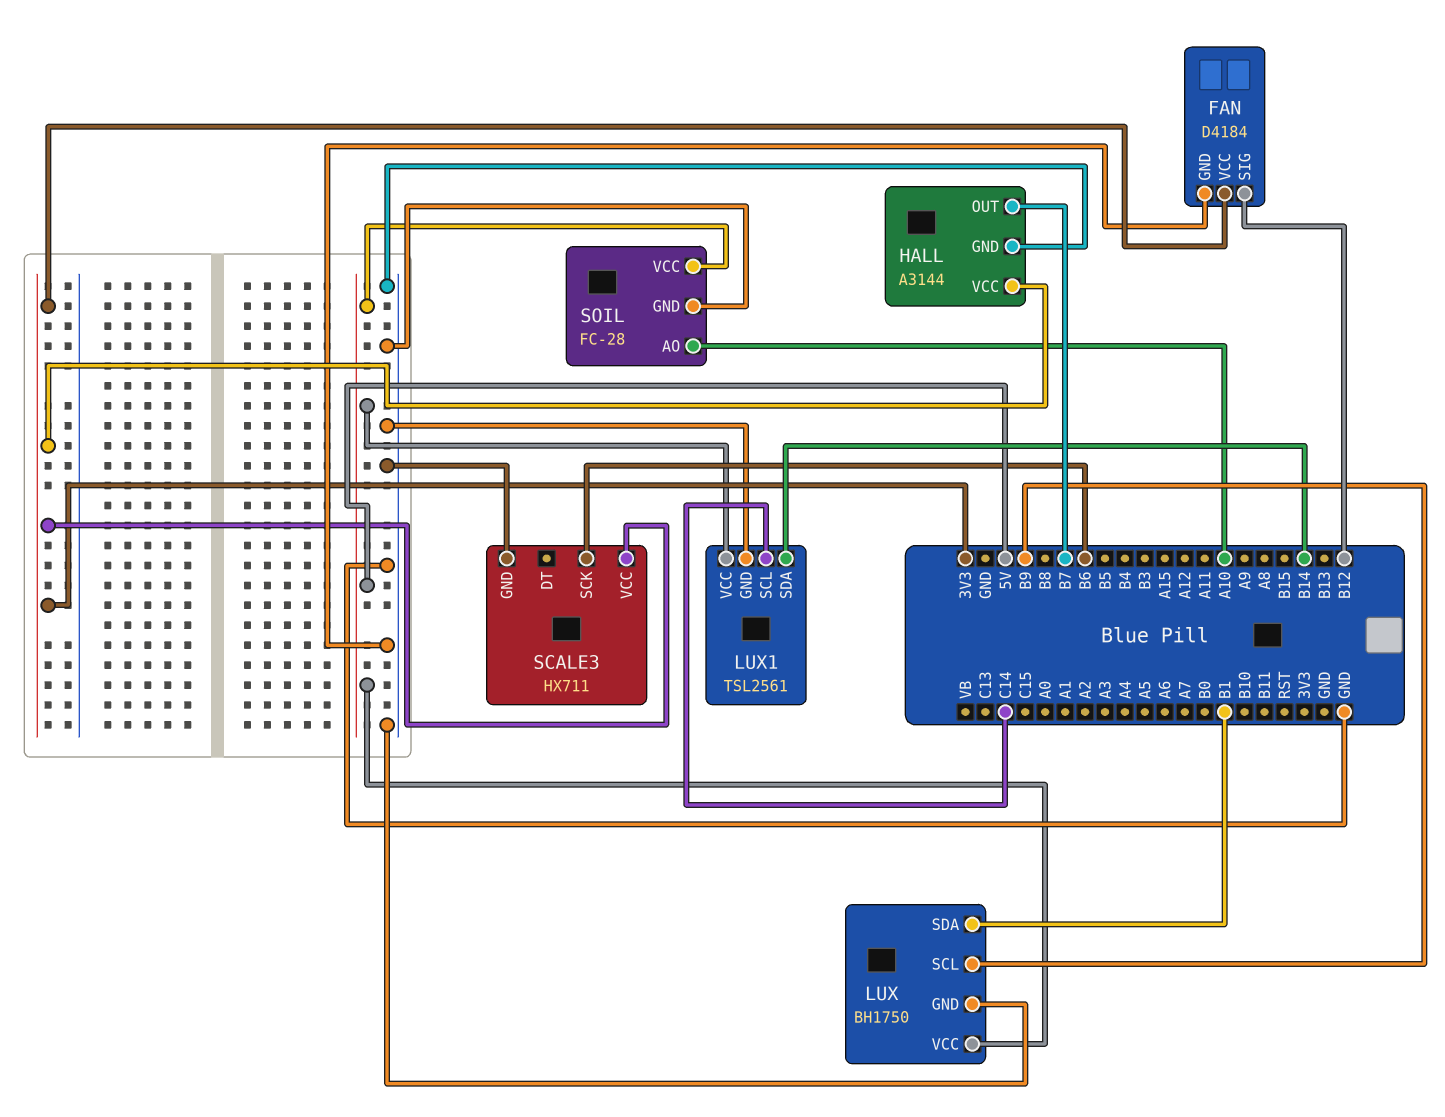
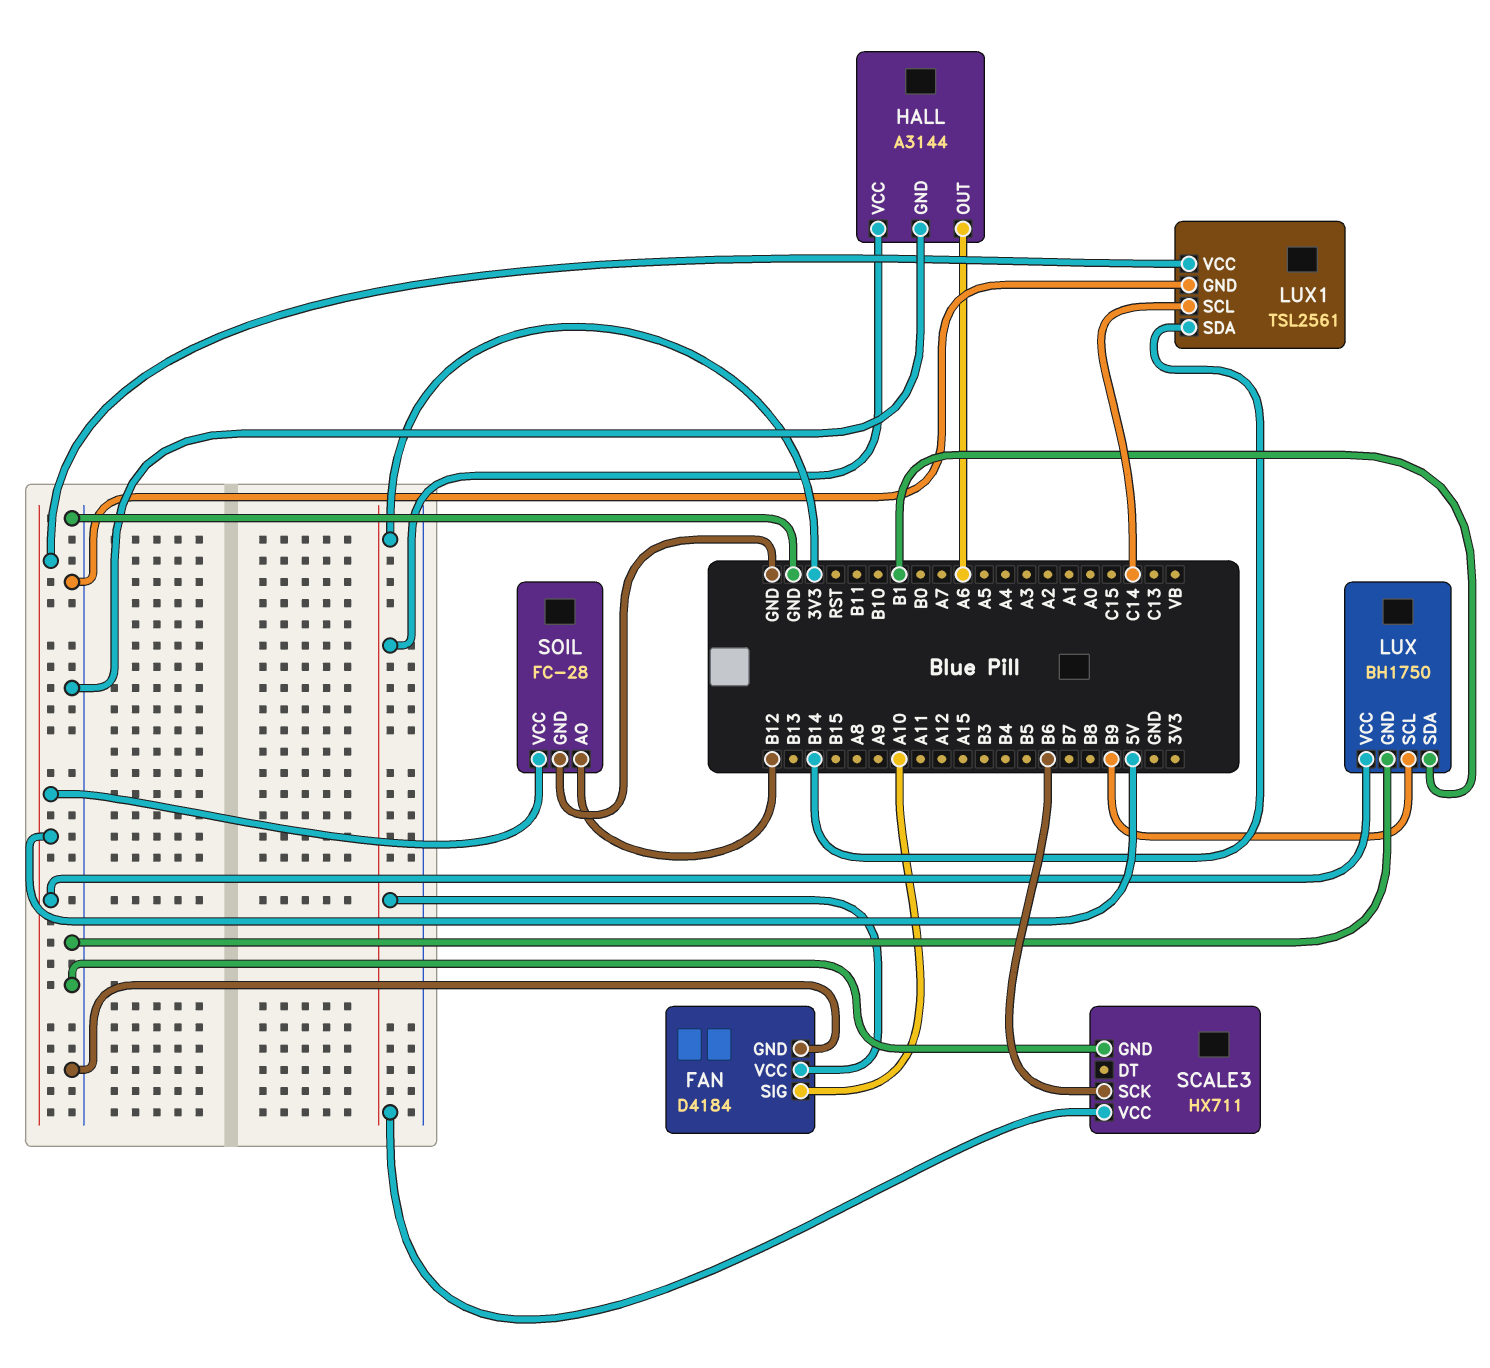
FAN pin SIG: B12 -> A10
HALL pin OUT: B7 -> A6
SOIL pin AO: A10 -> B12

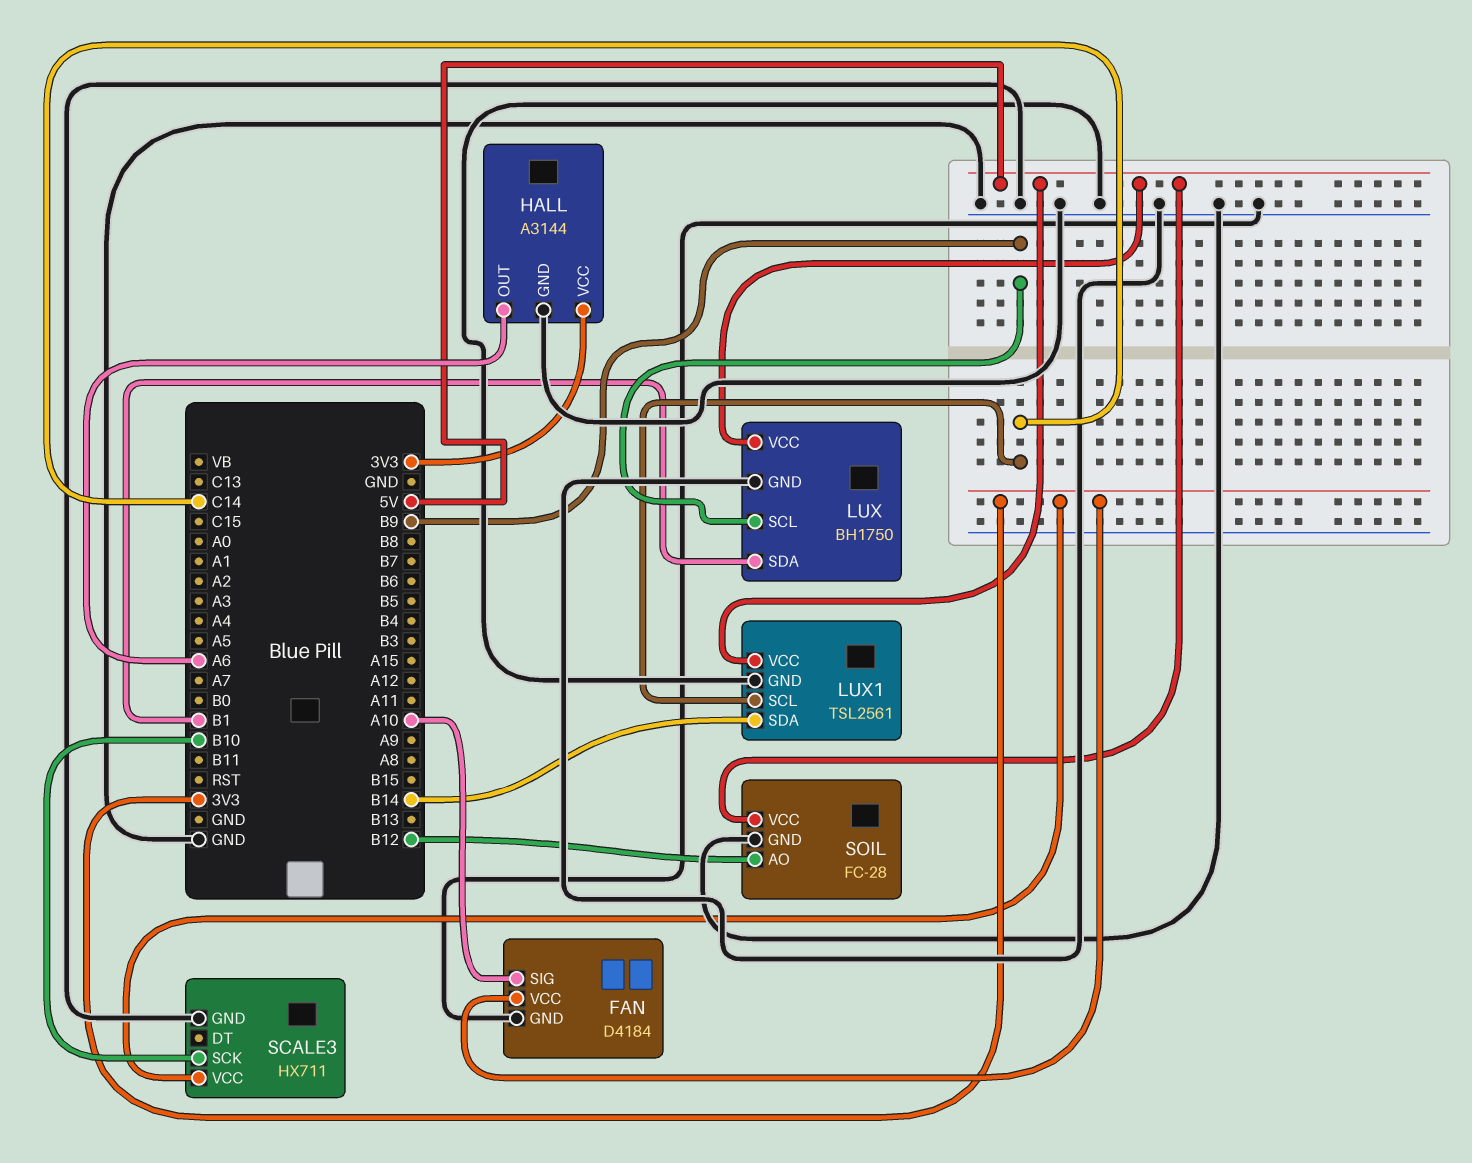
SCALE3 pin SCK: B6 -> B10

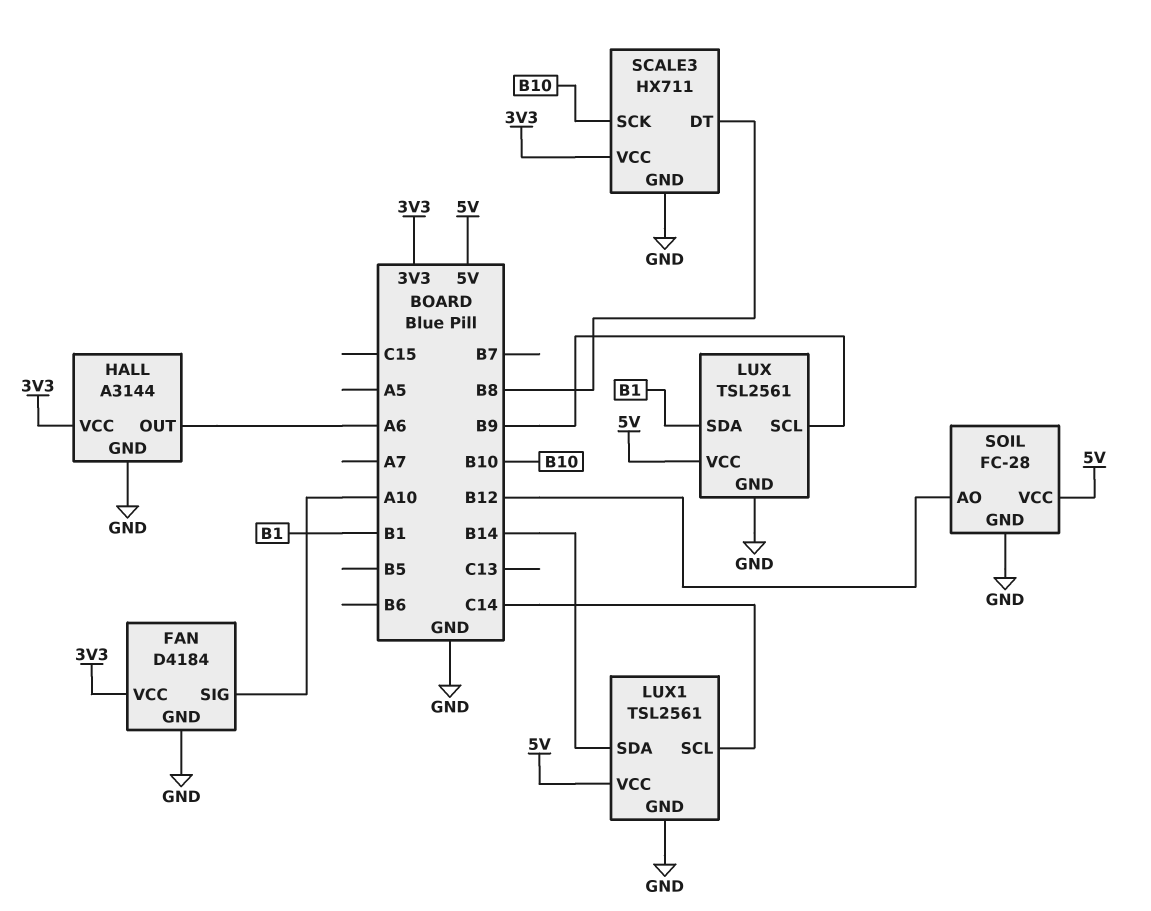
LUX: BH1750 -> TSL2561
SCALE3 pin DT: none -> B8

